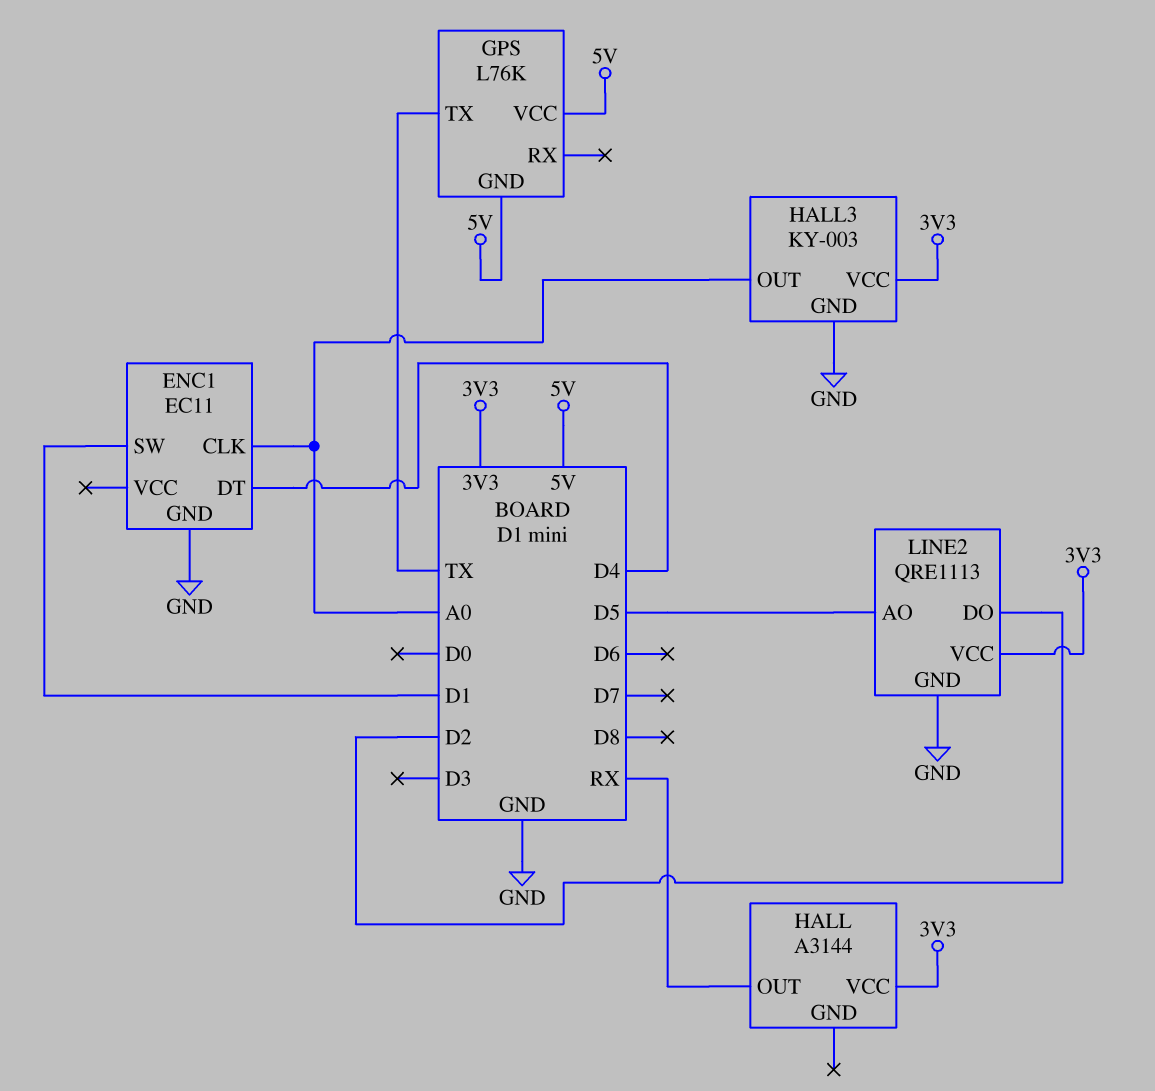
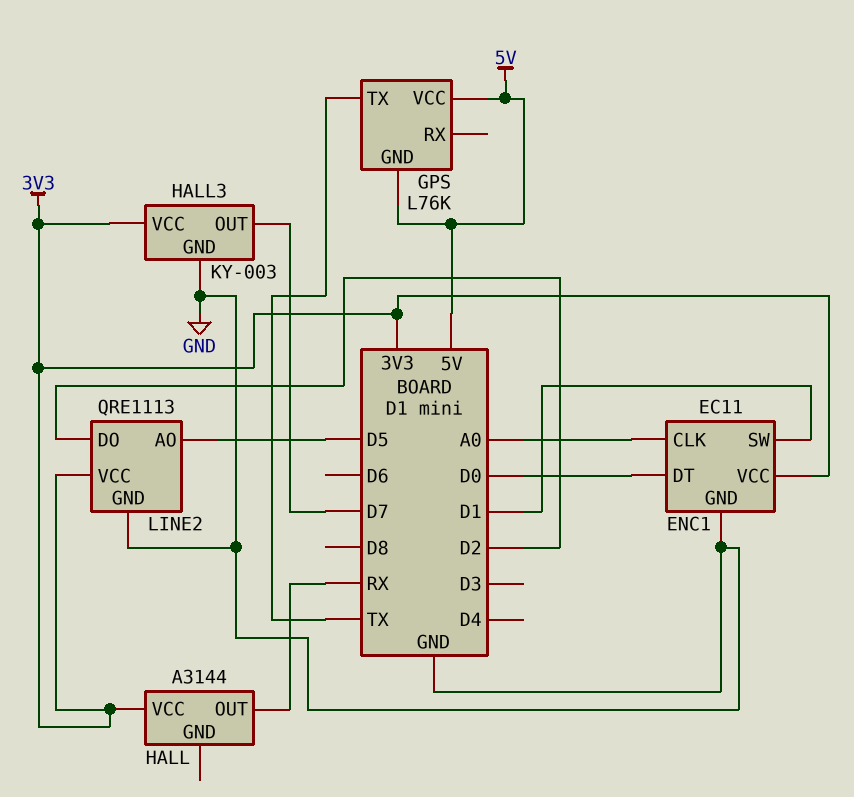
ENC1 pin DT: D4 -> D0
ENC1 pin VCC: none -> 3V3
HALL3 pin OUT: A0 -> D7

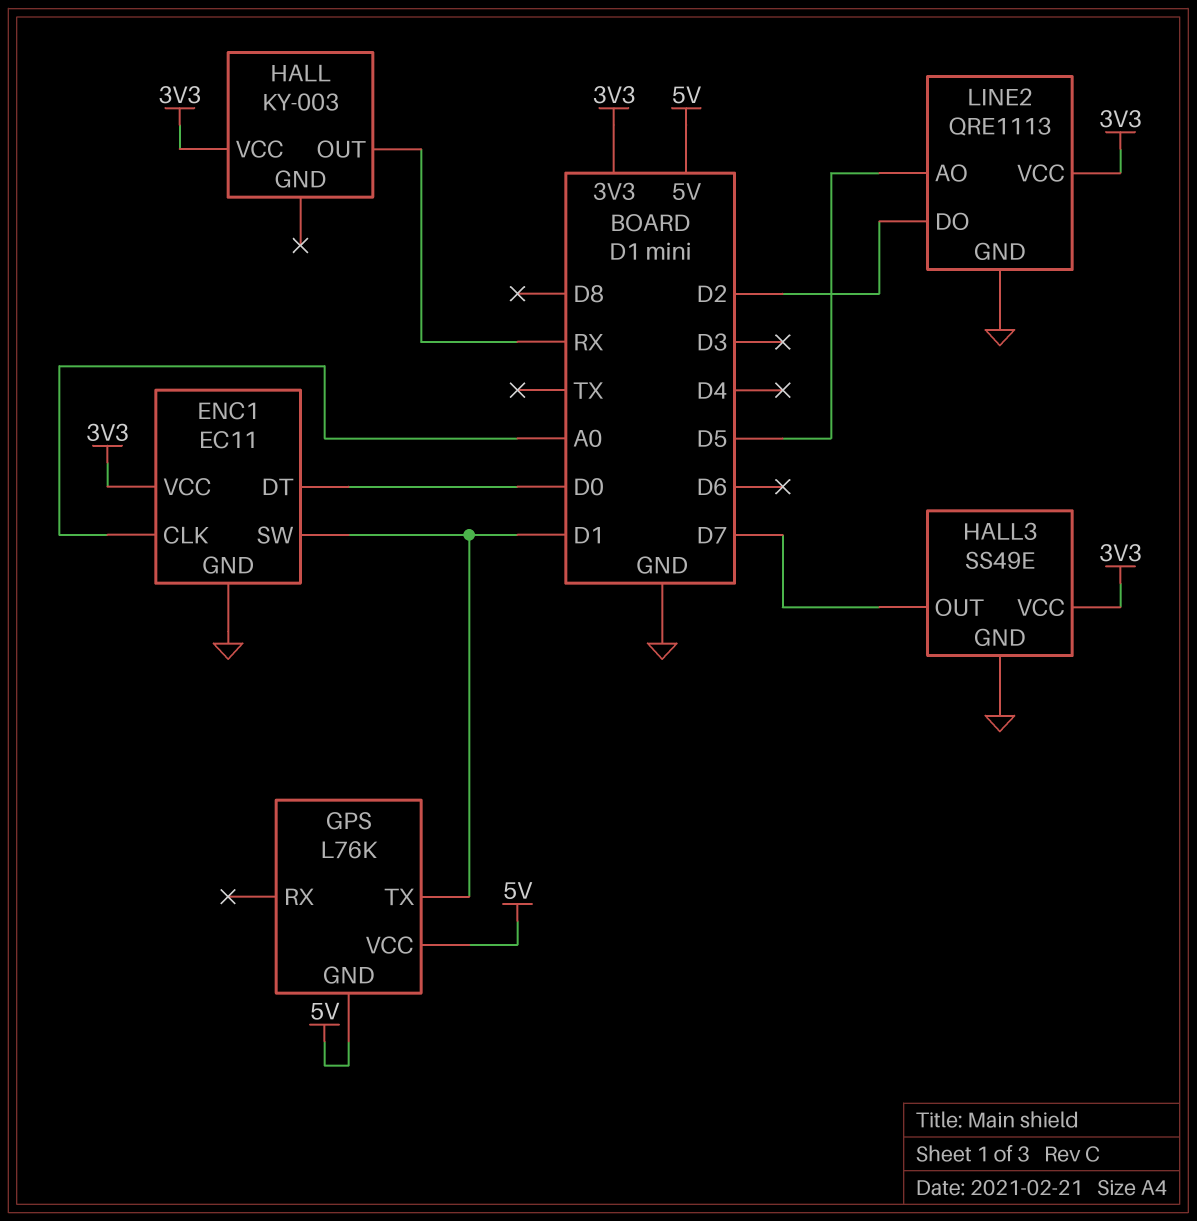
GPS pin TX: TX -> D1
HALL: A3144 -> KY-003
HALL3: KY-003 -> SS49E

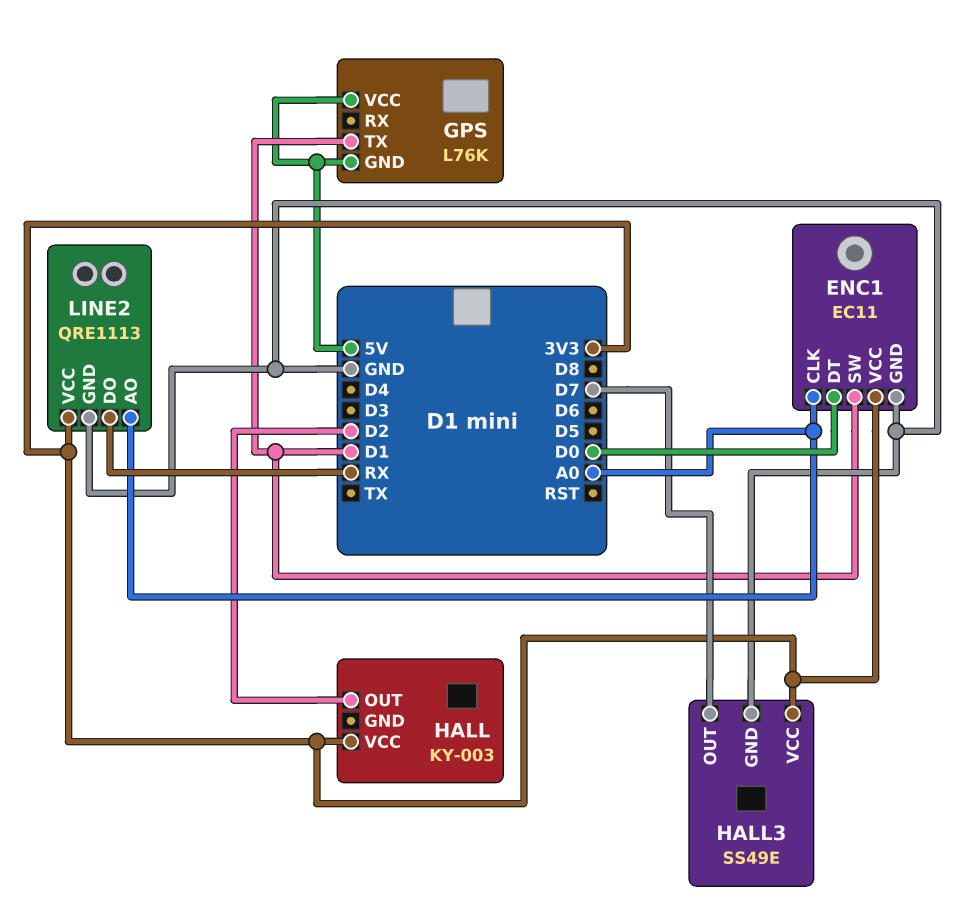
HALL pin OUT: RX -> D2
LINE2 pin AO: D5 -> A0
LINE2 pin DO: D2 -> RX

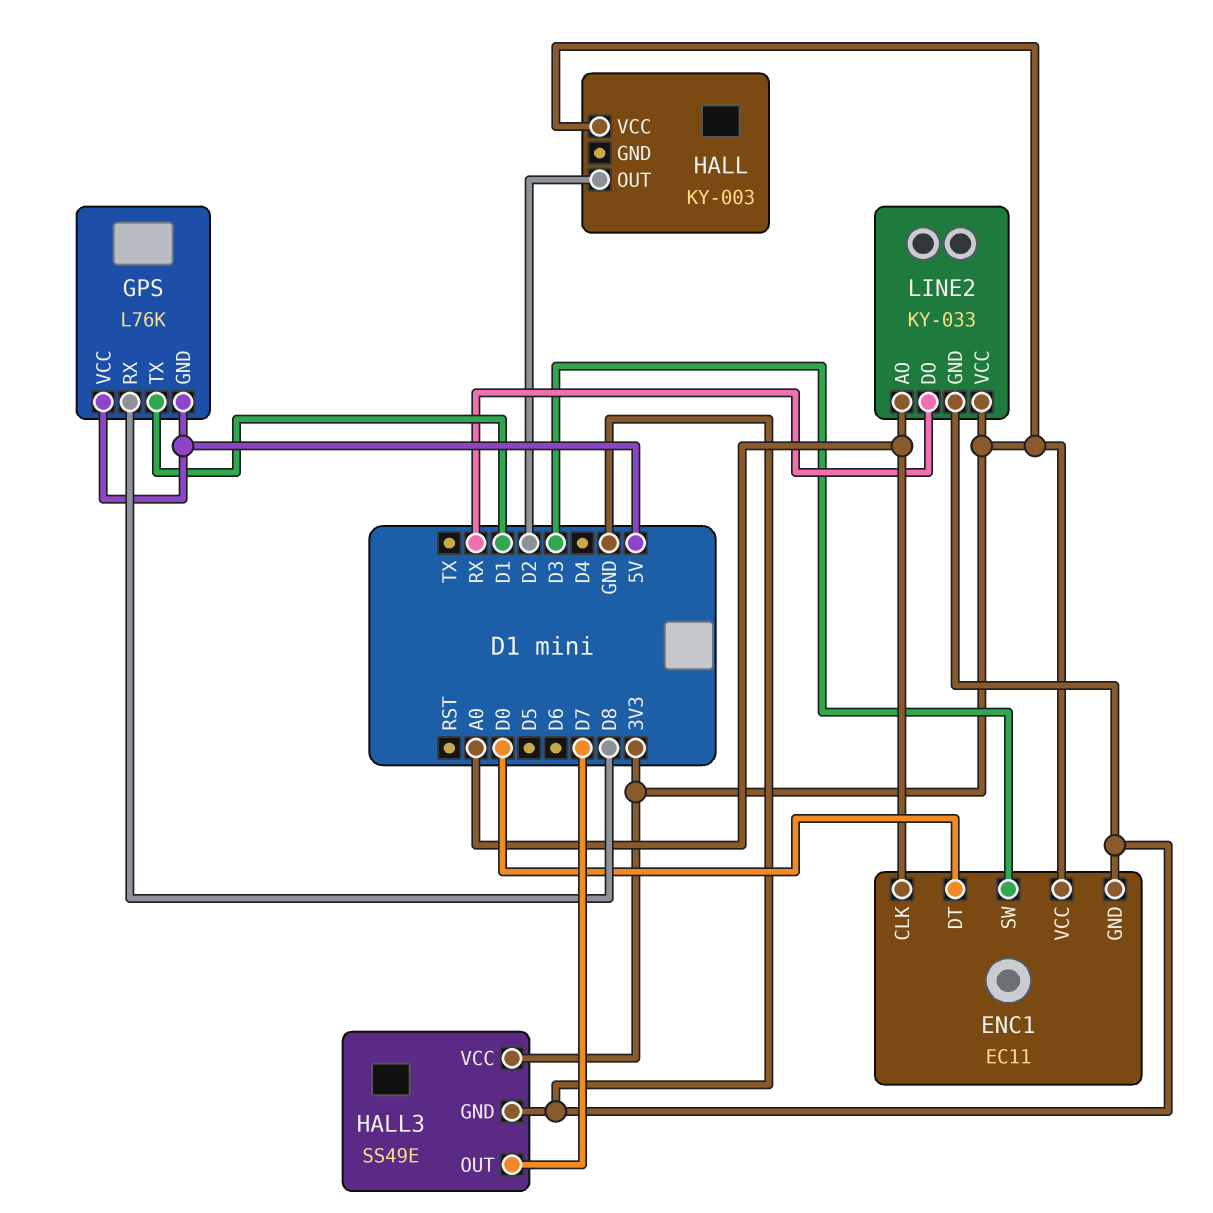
ENC1 pin SW: D1 -> D3
GPS pin RX: none -> D8
LINE2: QRE1113 -> KY-033

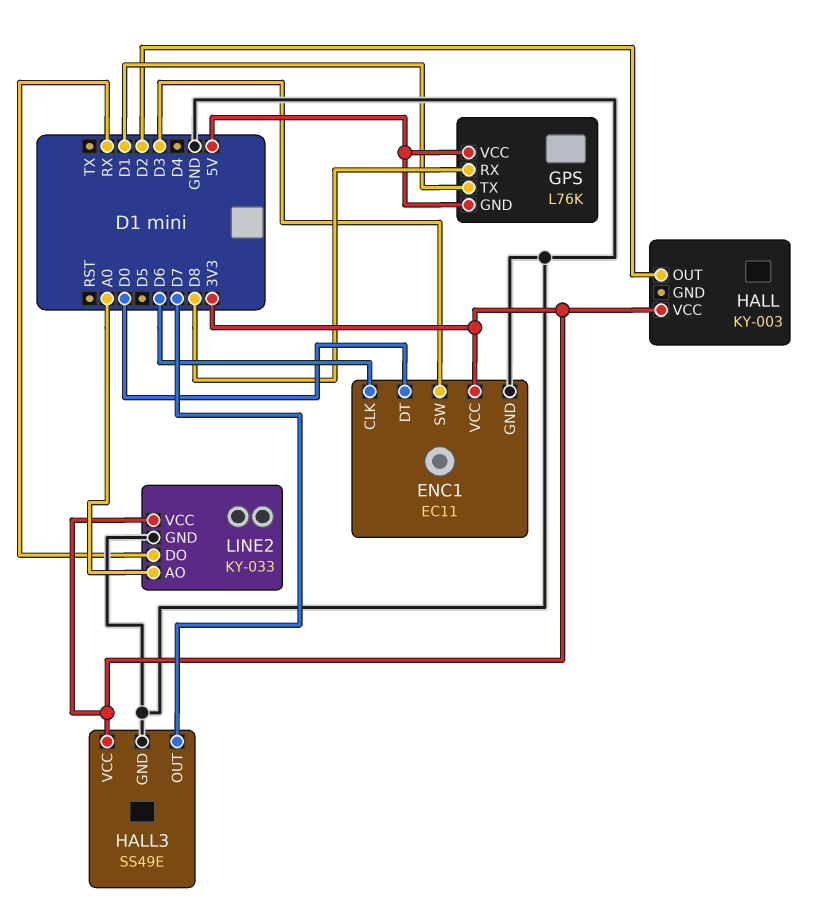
ENC1 pin CLK: A0 -> D6

